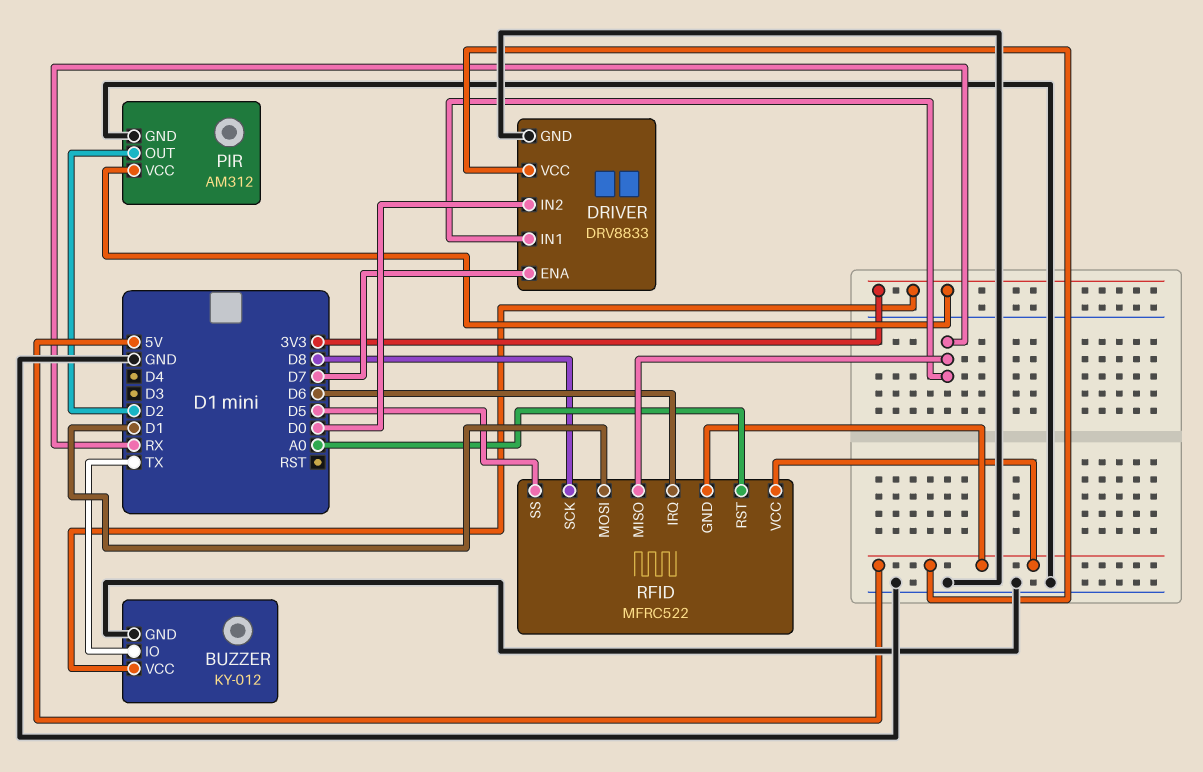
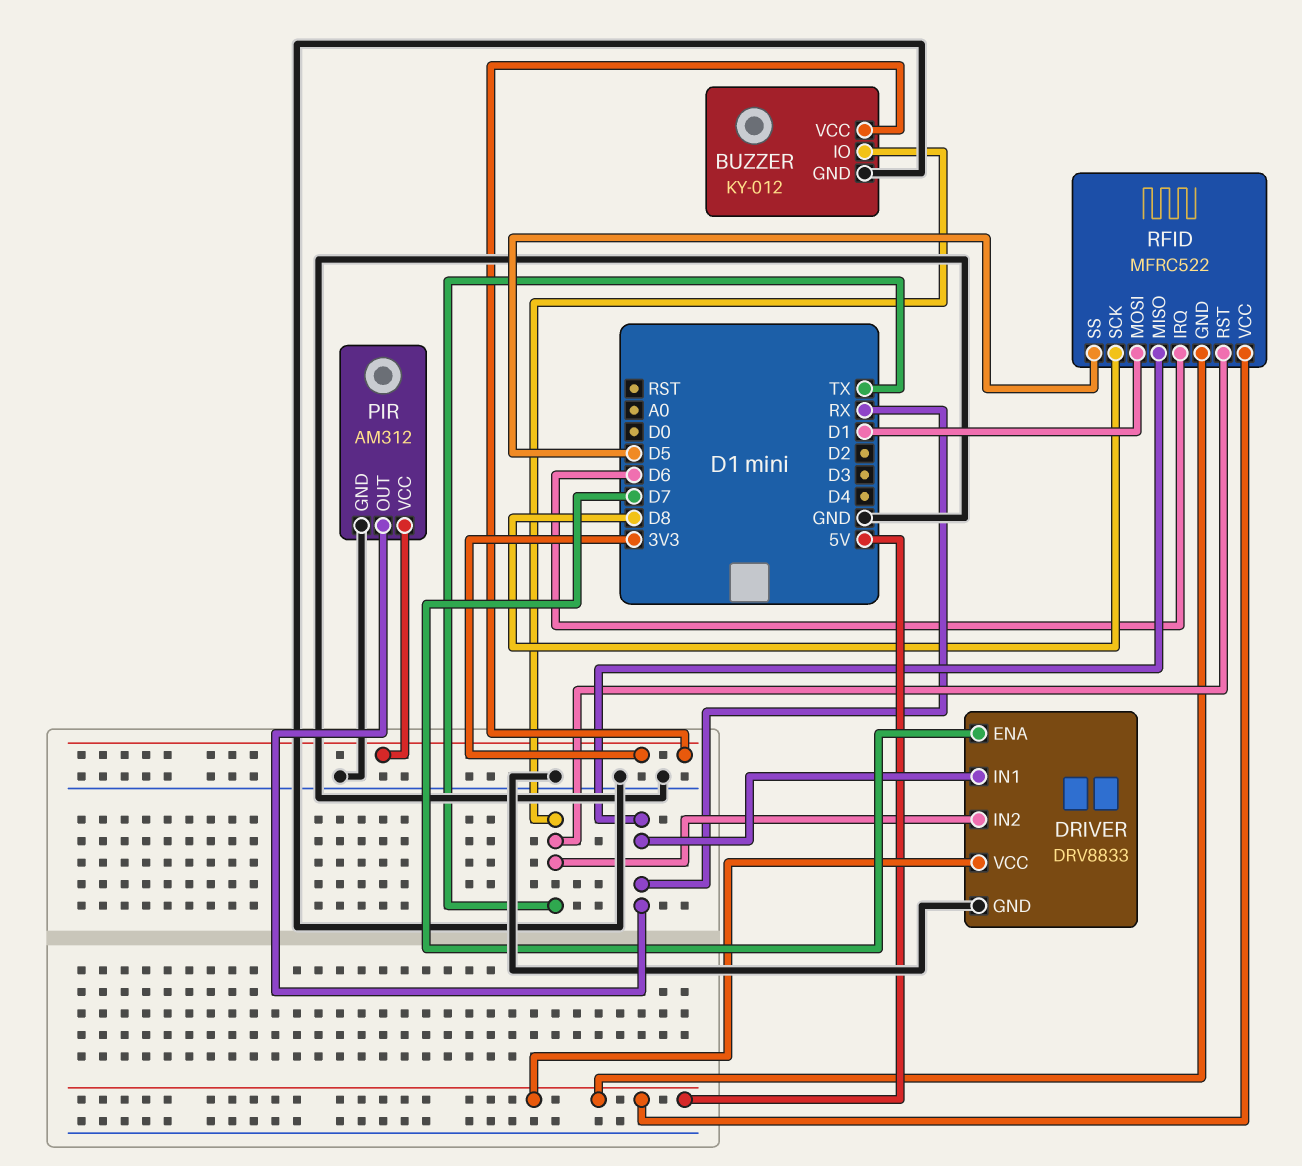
DRIVER pin IN2: D0 -> TX
PIR pin OUT: D2 -> RX
RFID pin RST: A0 -> TX

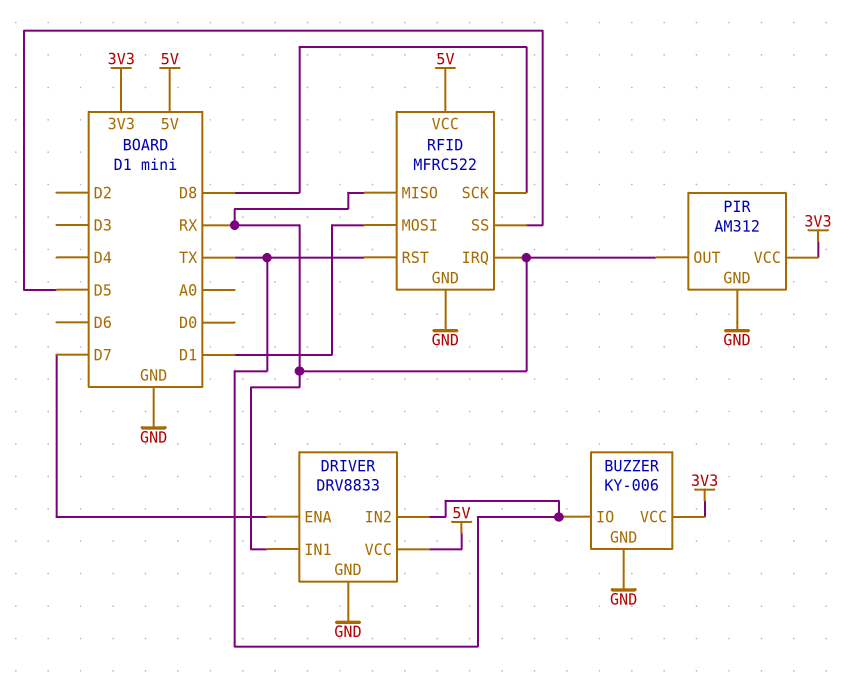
BUZZER: KY-012 -> KY-006
RFID pin GND: 5V -> GND
RFID pin IRQ: D6 -> RX

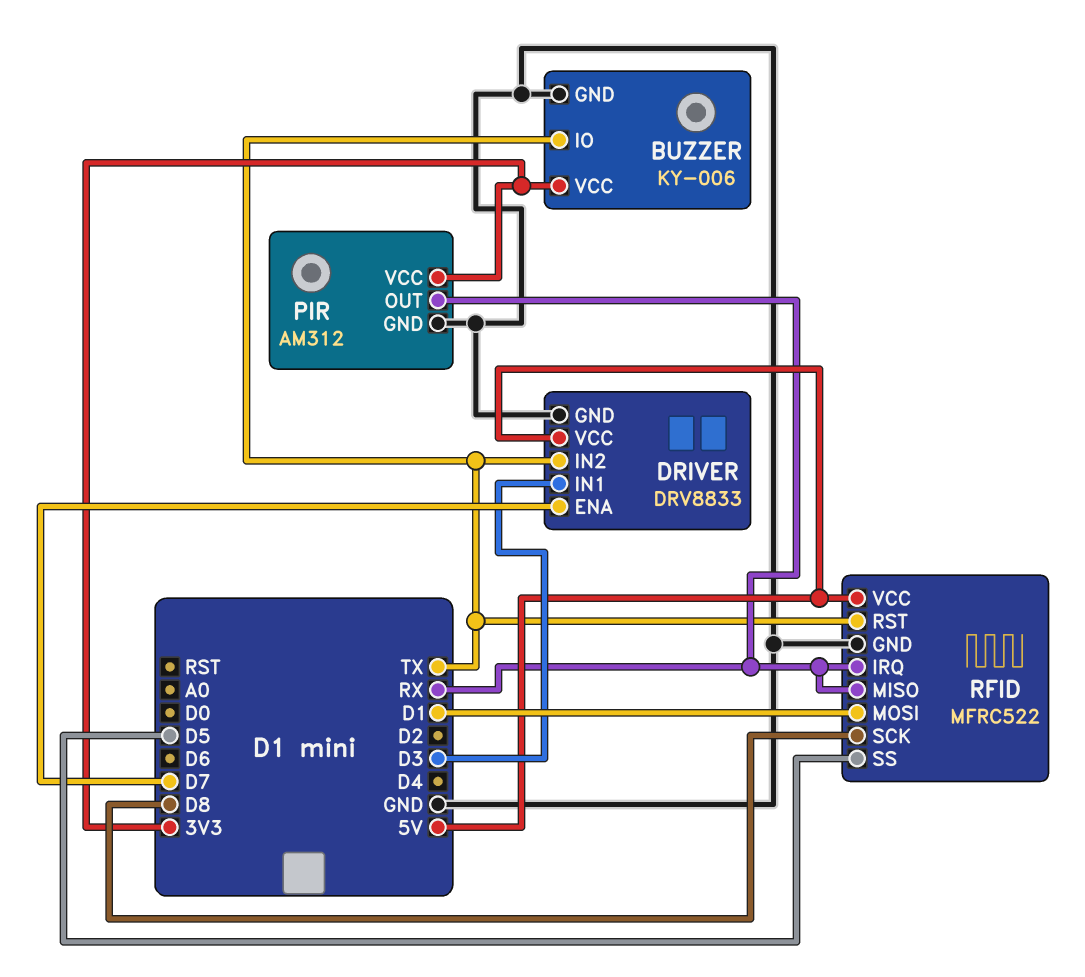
DRIVER pin IN1: RX -> D3

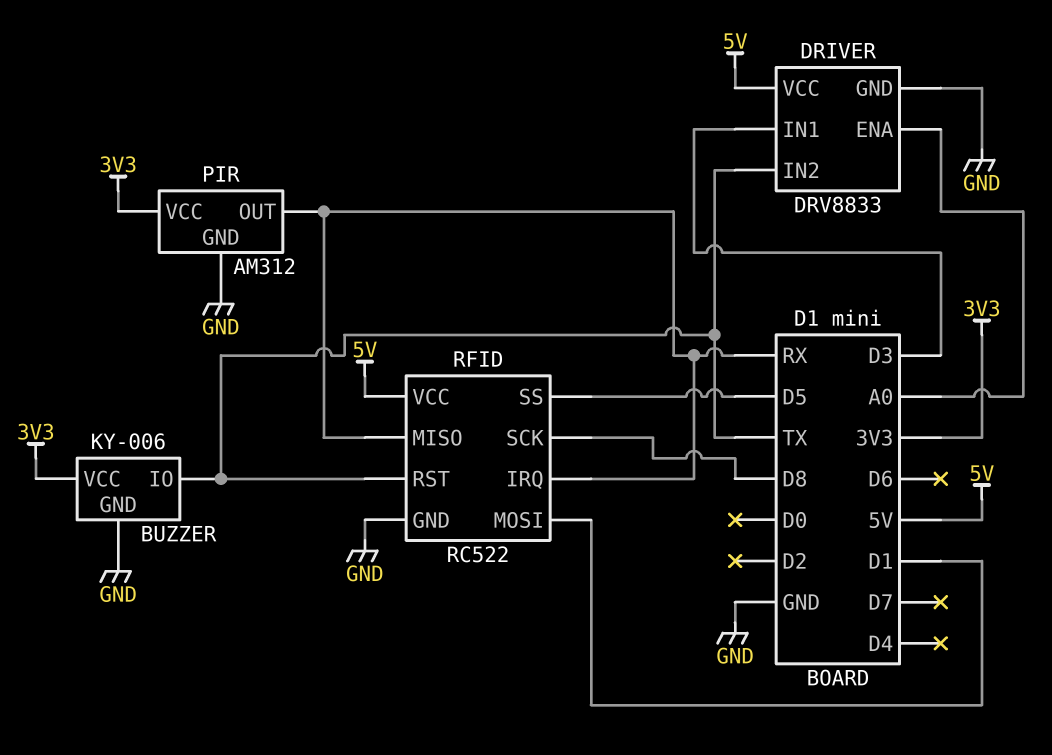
DRIVER pin ENA: D7 -> A0
RFID: MFRC522 -> RC522

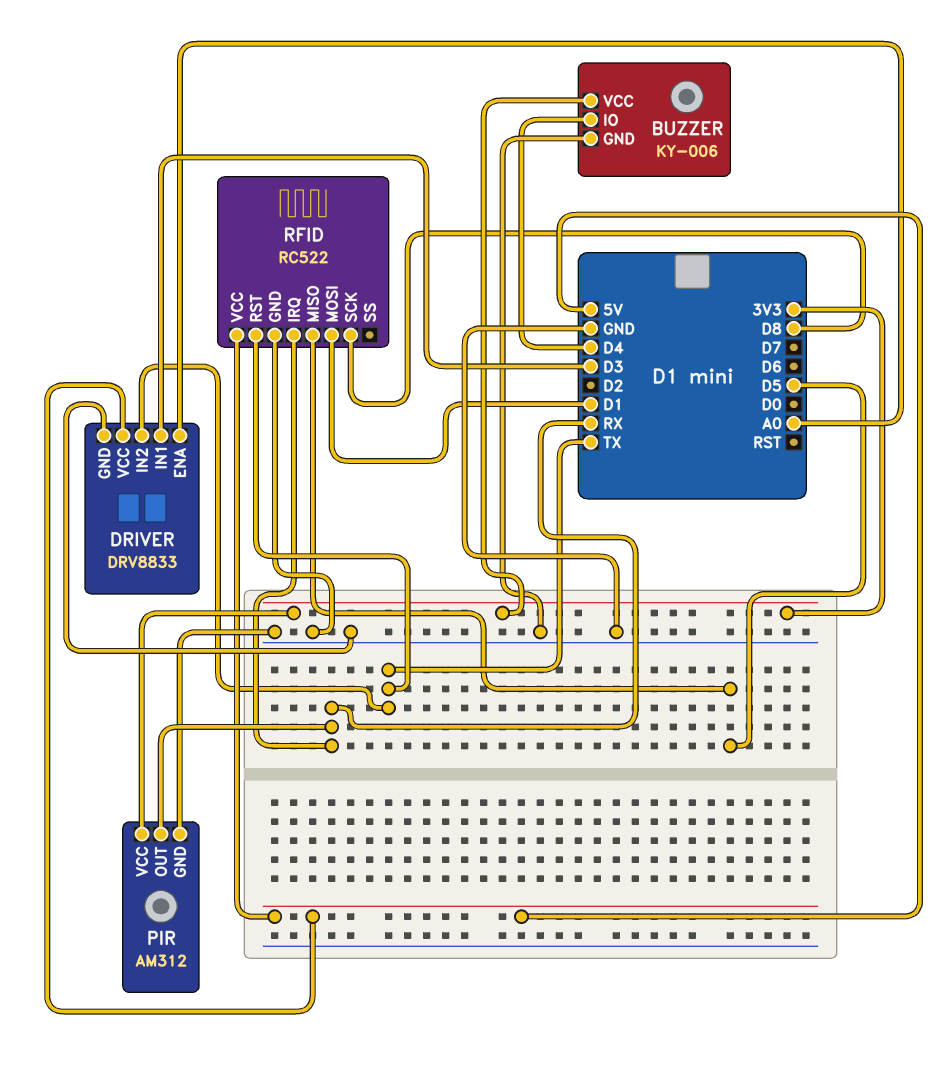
BUZZER pin IO: TX -> D4
RFID pin MISO: RX -> D5
RFID pin SS: D5 -> none

